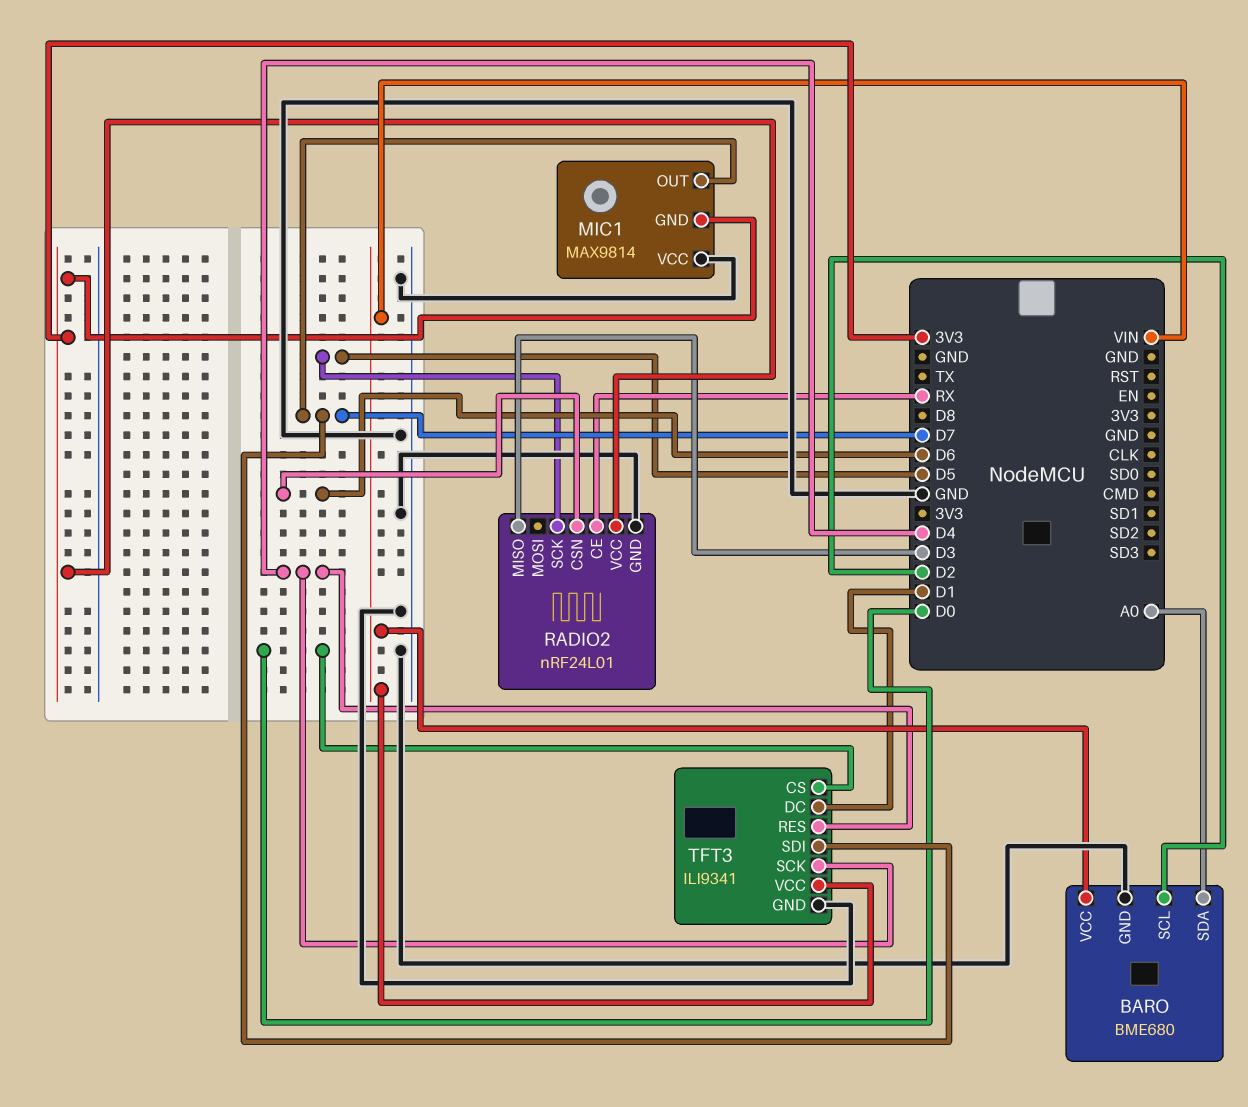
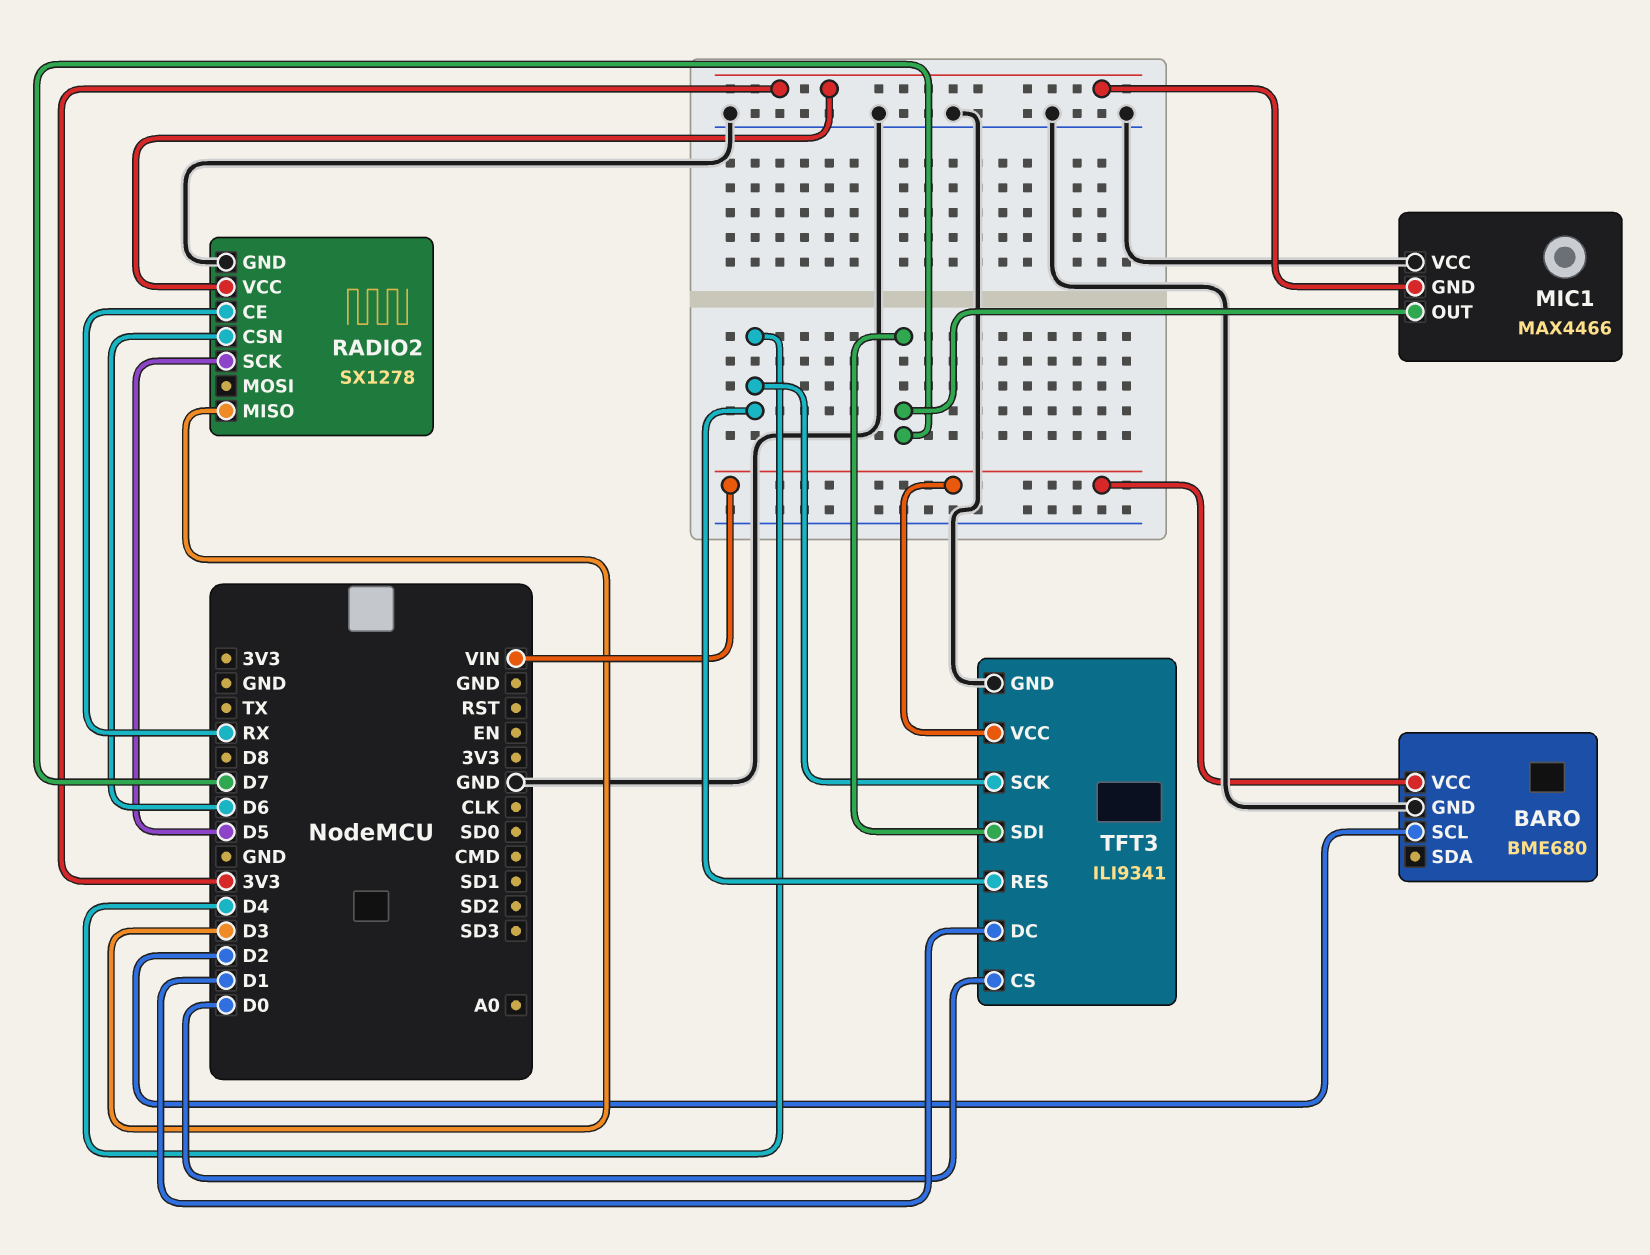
BARO pin SDA: A0 -> none
MIC1: MAX9814 -> MAX4466
RADIO2: nRF24L01 -> SX1278

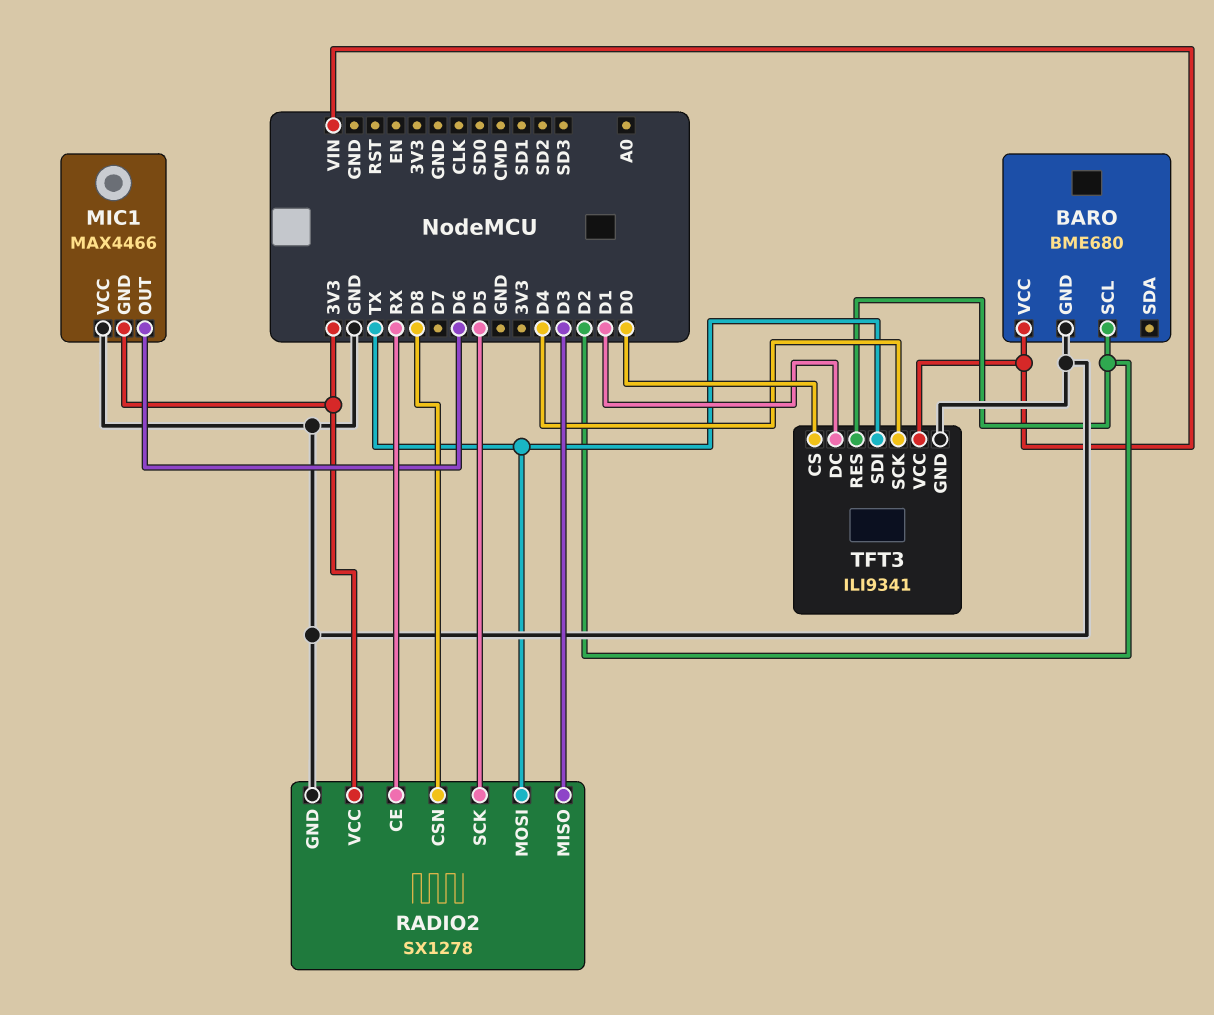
MIC1 pin OUT: D7 -> D6
RADIO2 pin CSN: D6 -> D8
RADIO2 pin MOSI: none -> TX
TFT3 pin RES: D4 -> D2
TFT3 pin SDI: D7 -> TX

